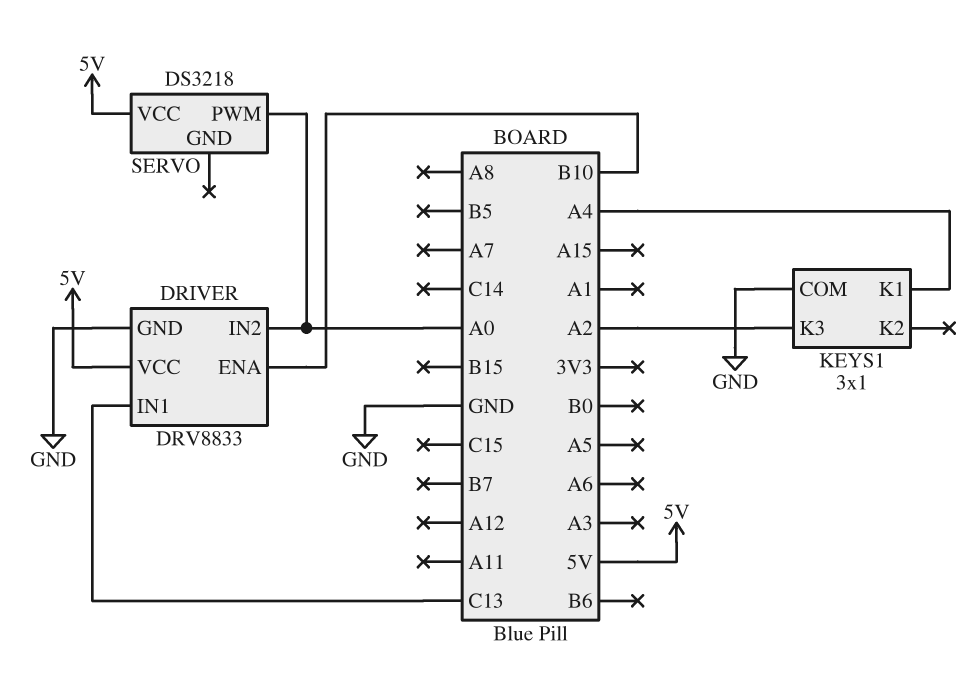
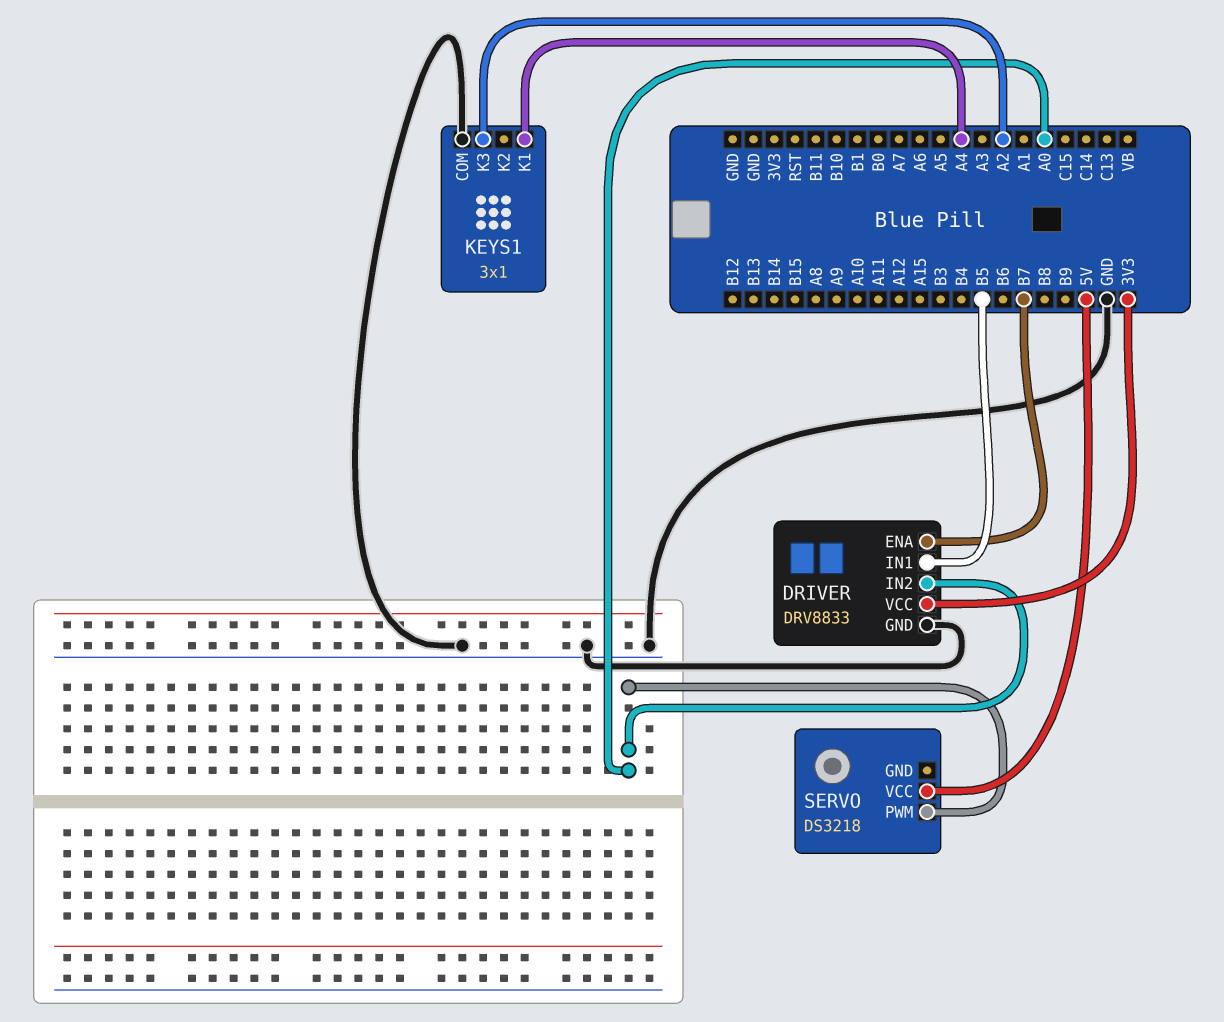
DRIVER pin ENA: B10 -> B7
DRIVER pin IN1: C13 -> B5
DRIVER pin VCC: 5V -> 3V3

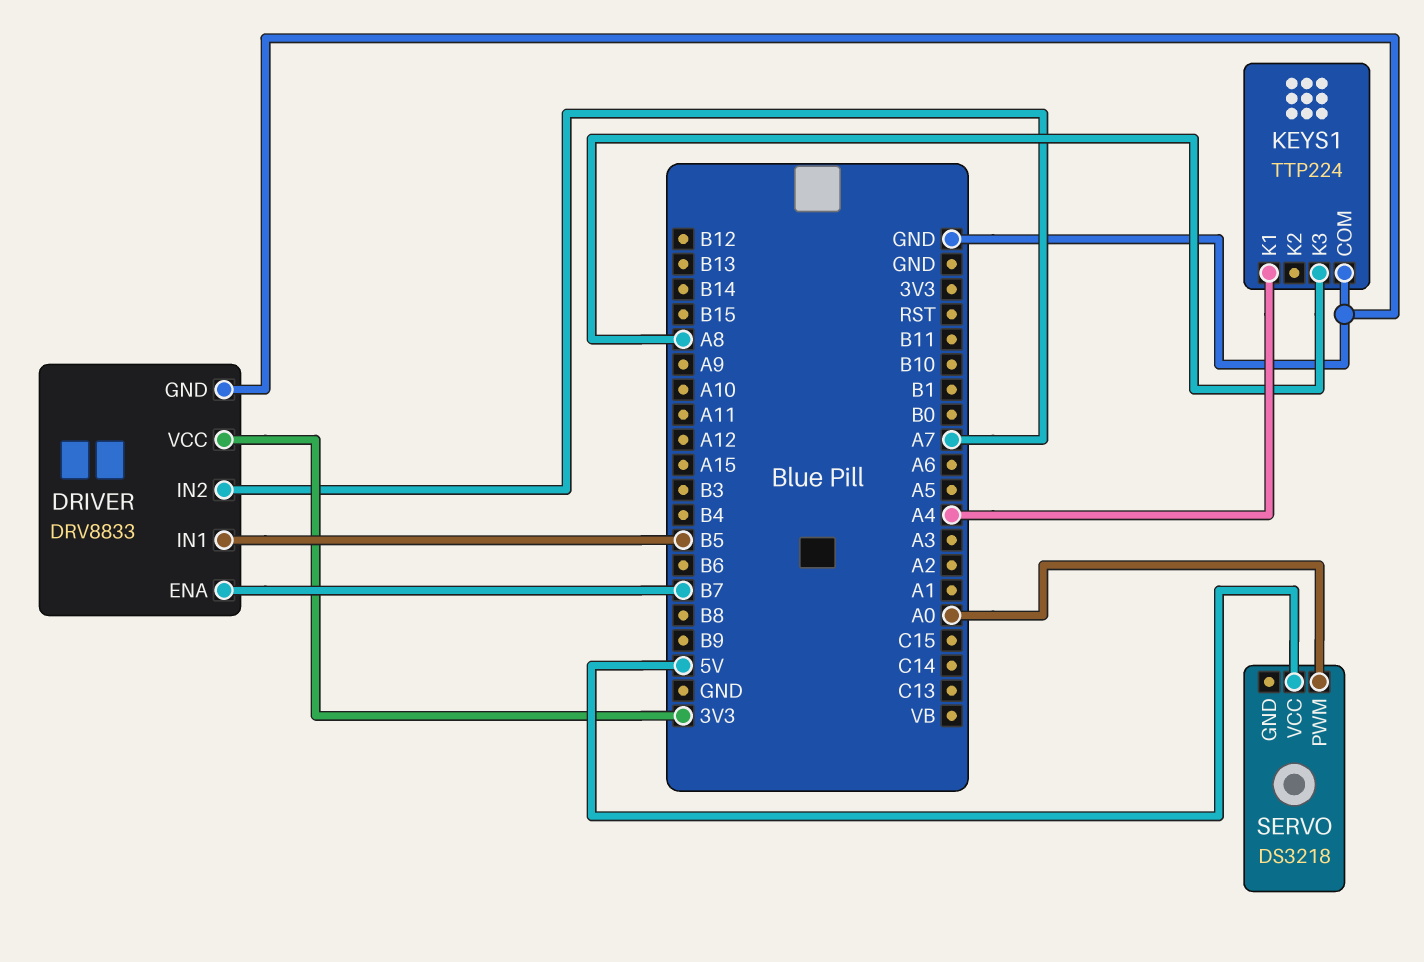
DRIVER pin IN2: A0 -> A7
KEYS1: 3x1 -> TTP224
KEYS1 pin K3: A2 -> A8

